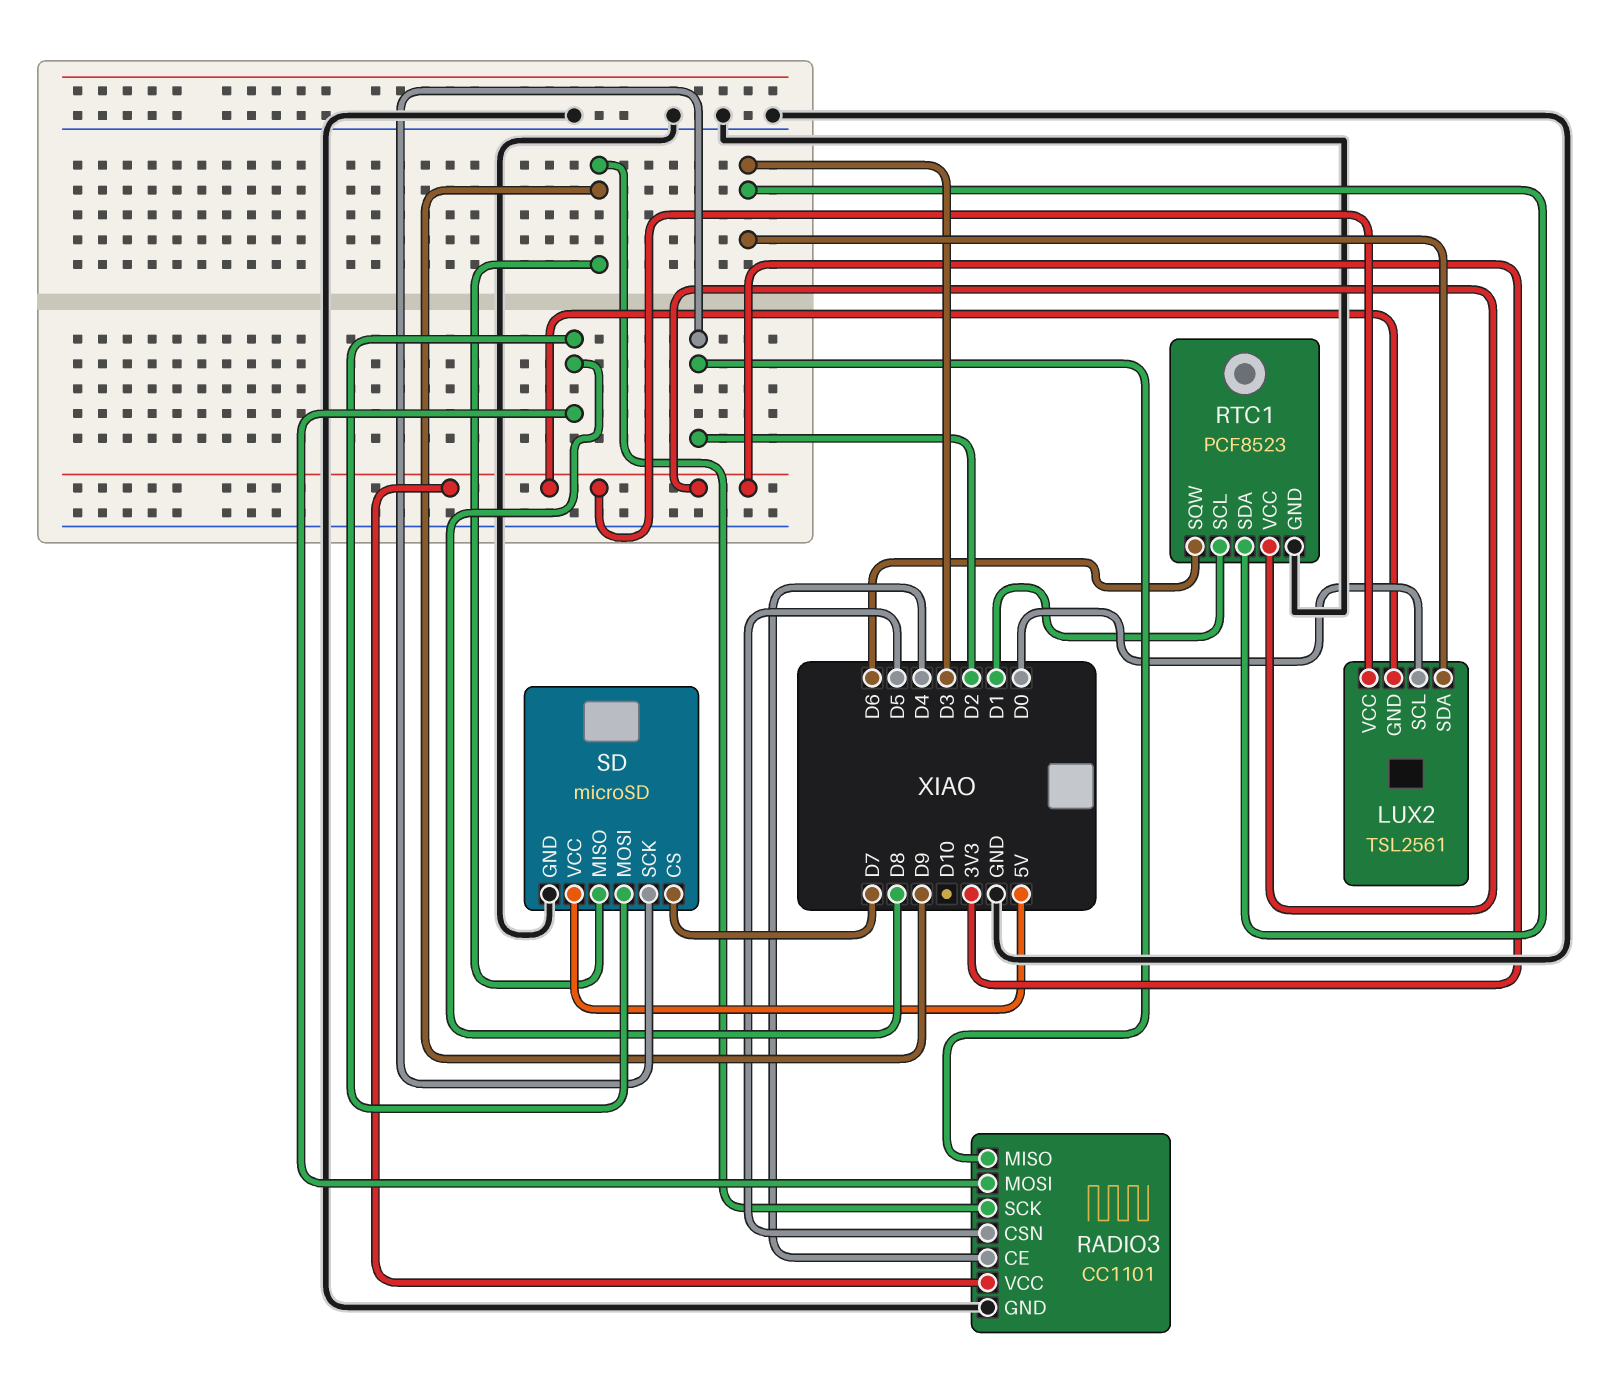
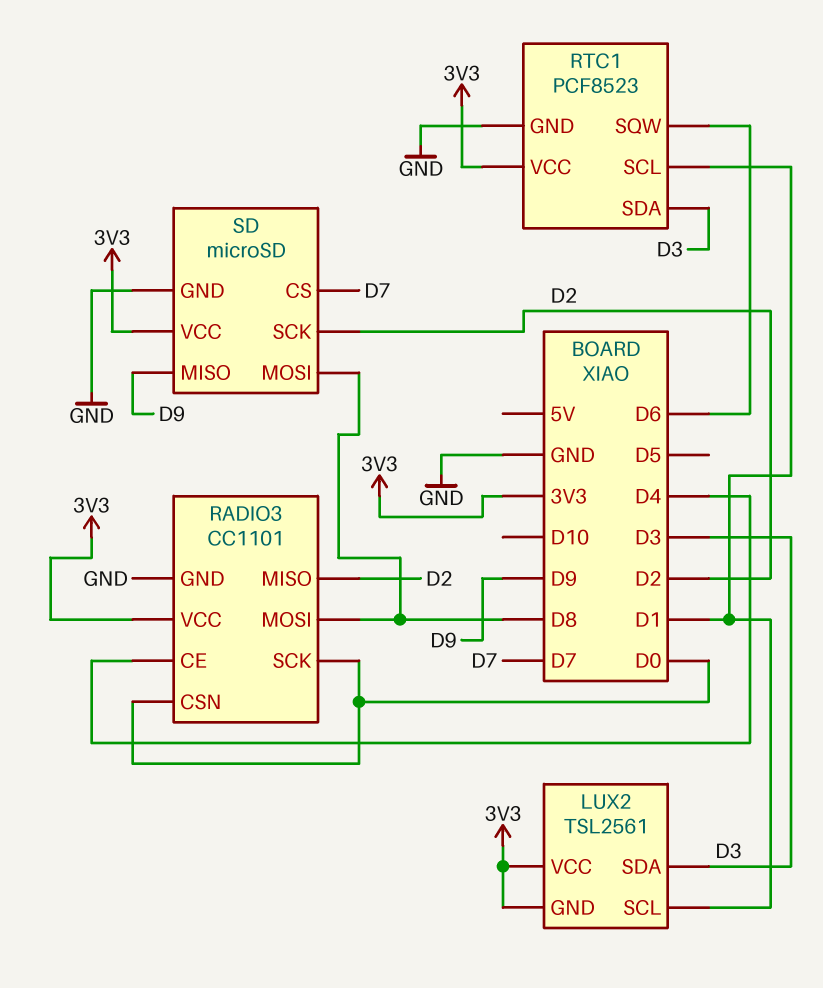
LUX2 pin SCL: D0 -> D1
RADIO3 pin CSN: D5 -> D0
RADIO3 pin SCK: D9 -> D0
SD pin VCC: 5V -> 3V3

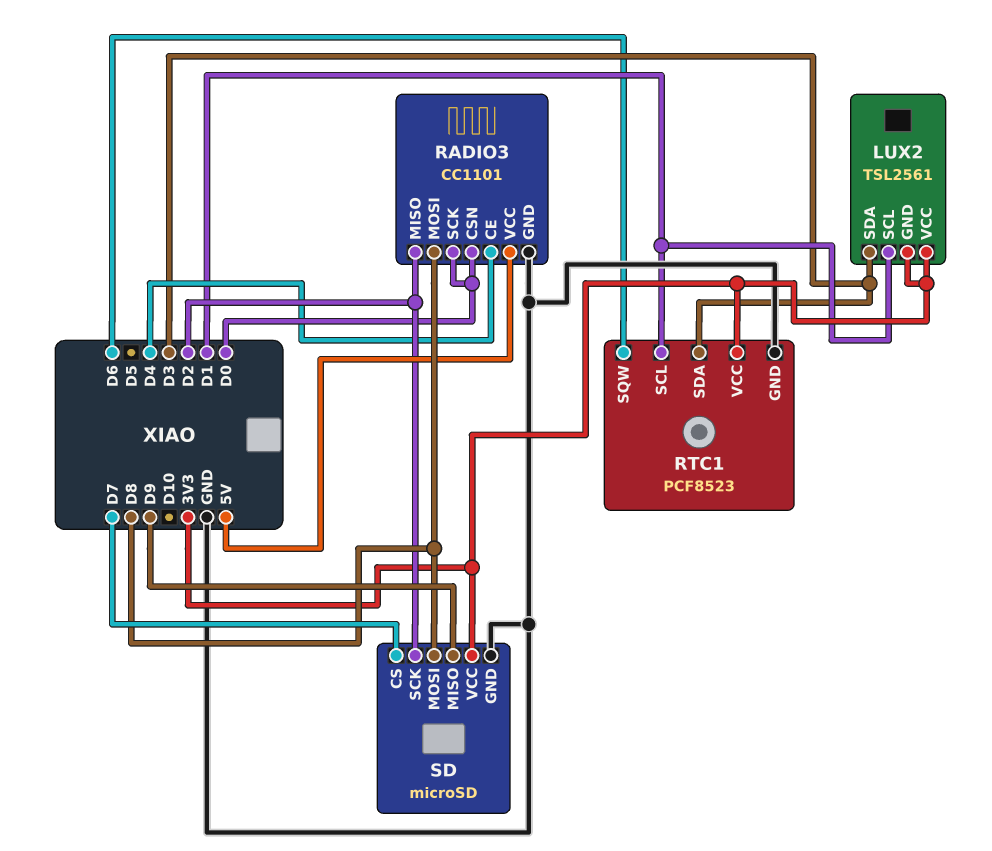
RADIO3 pin VCC: 3V3 -> 5V

